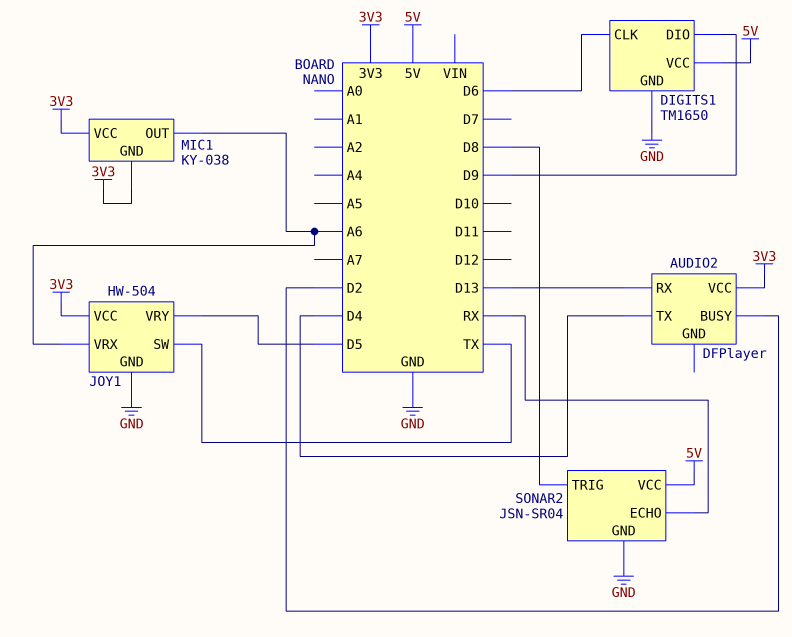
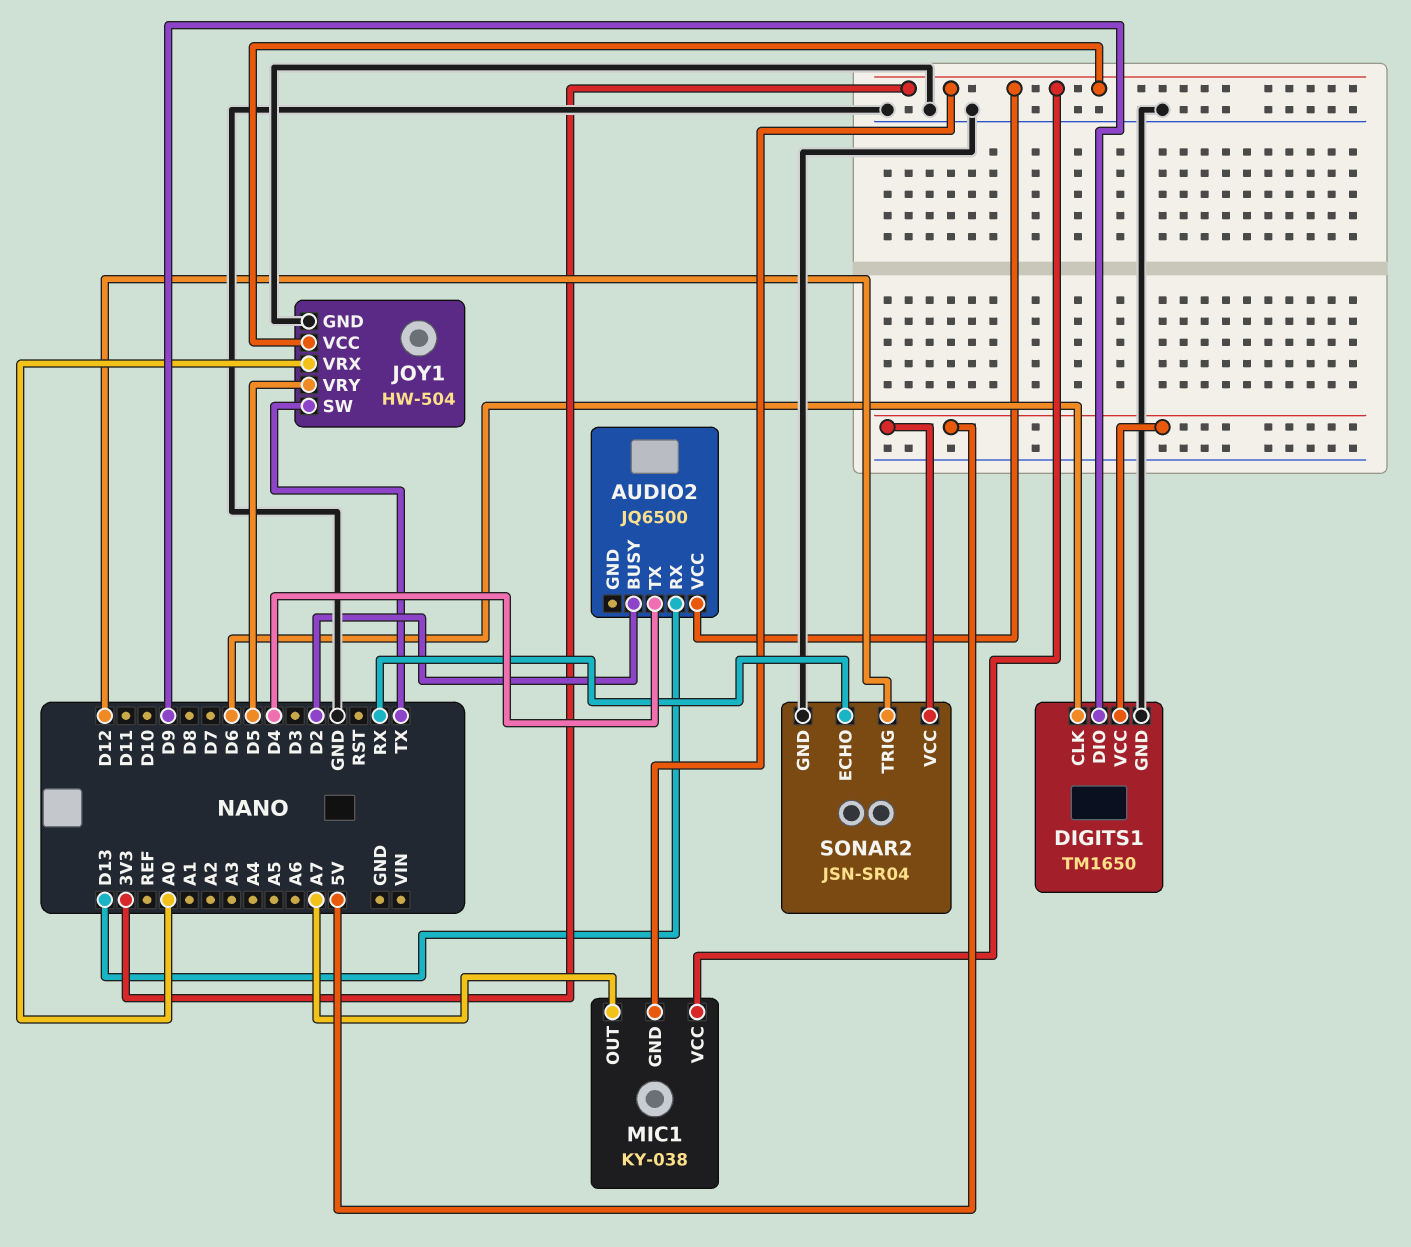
AUDIO2: DFPlayer -> JQ6500
JOY1 pin VRX: A6 -> A0
MIC1 pin OUT: A6 -> A7
SONAR2 pin TRIG: D8 -> D12

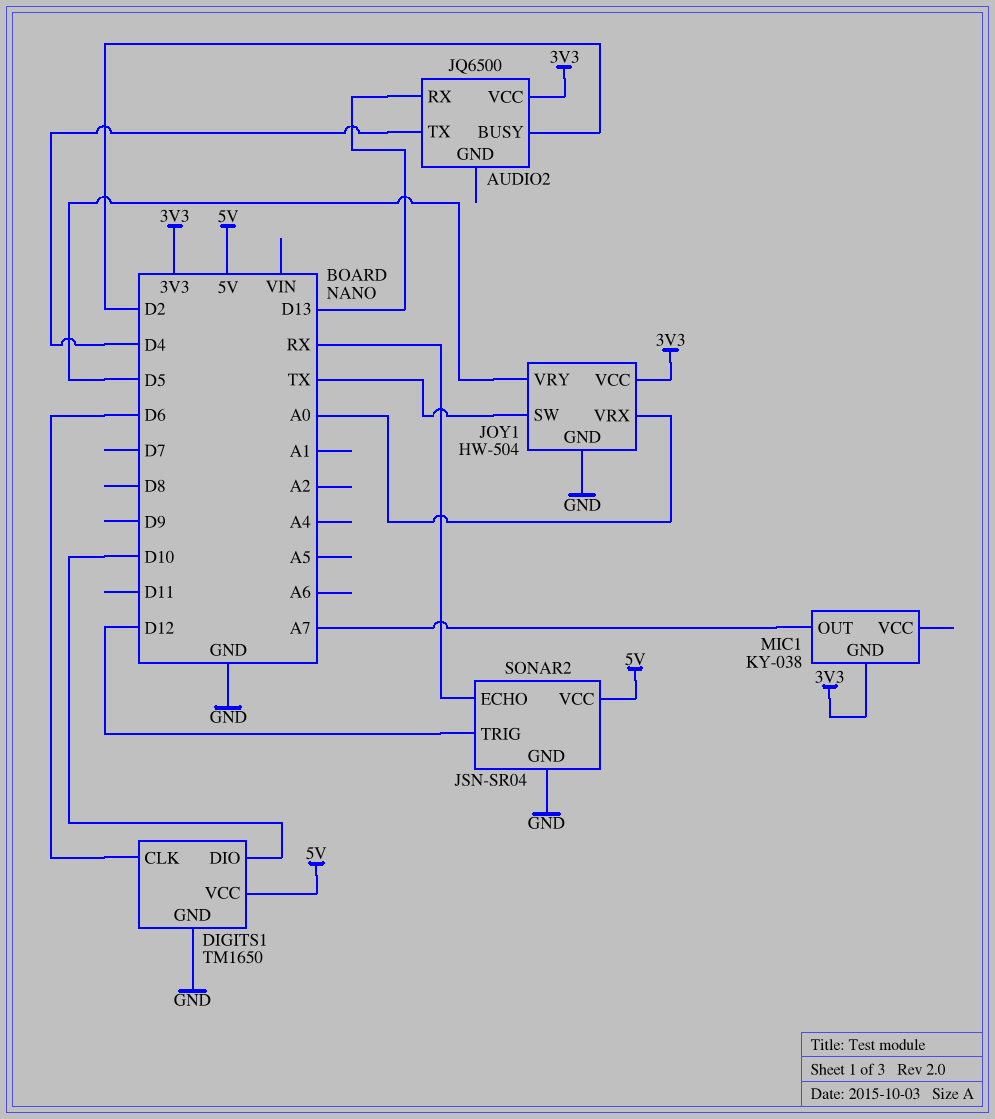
DIGITS1 pin DIO: D9 -> D10
MIC1 pin VCC: 3V3 -> none

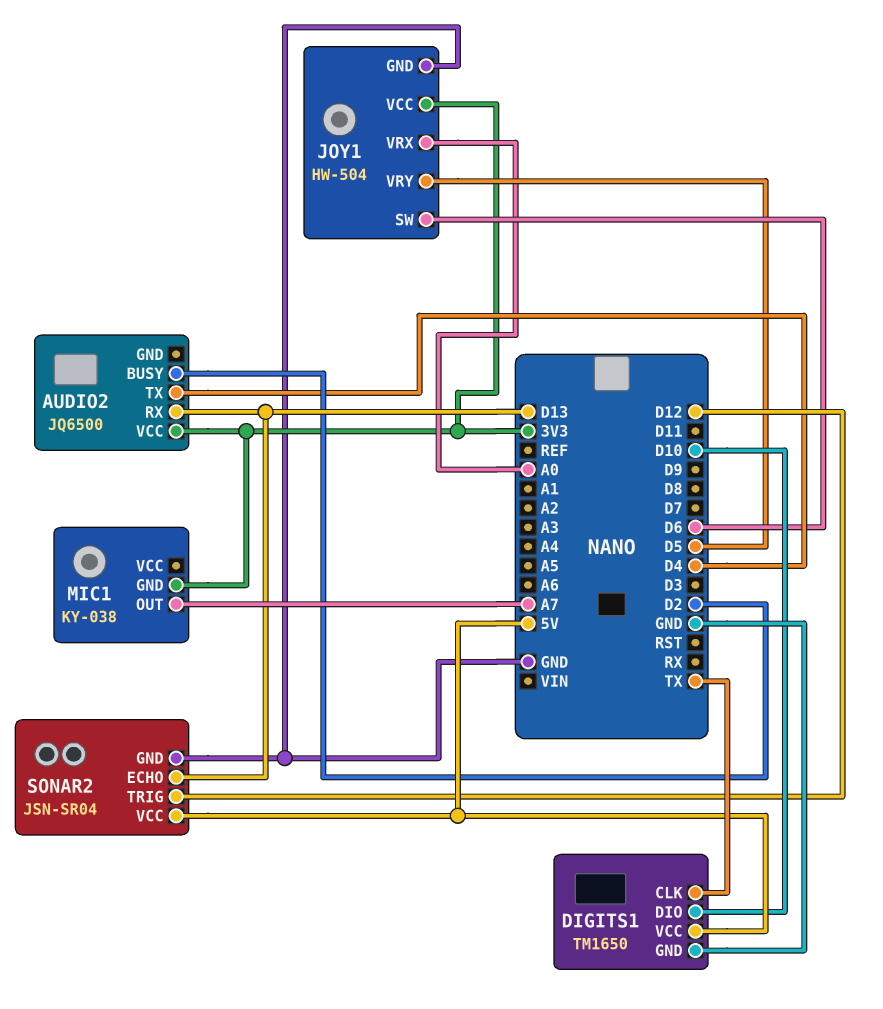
DIGITS1 pin CLK: D6 -> TX
JOY1 pin SW: TX -> D6
SONAR2 pin ECHO: RX -> D13

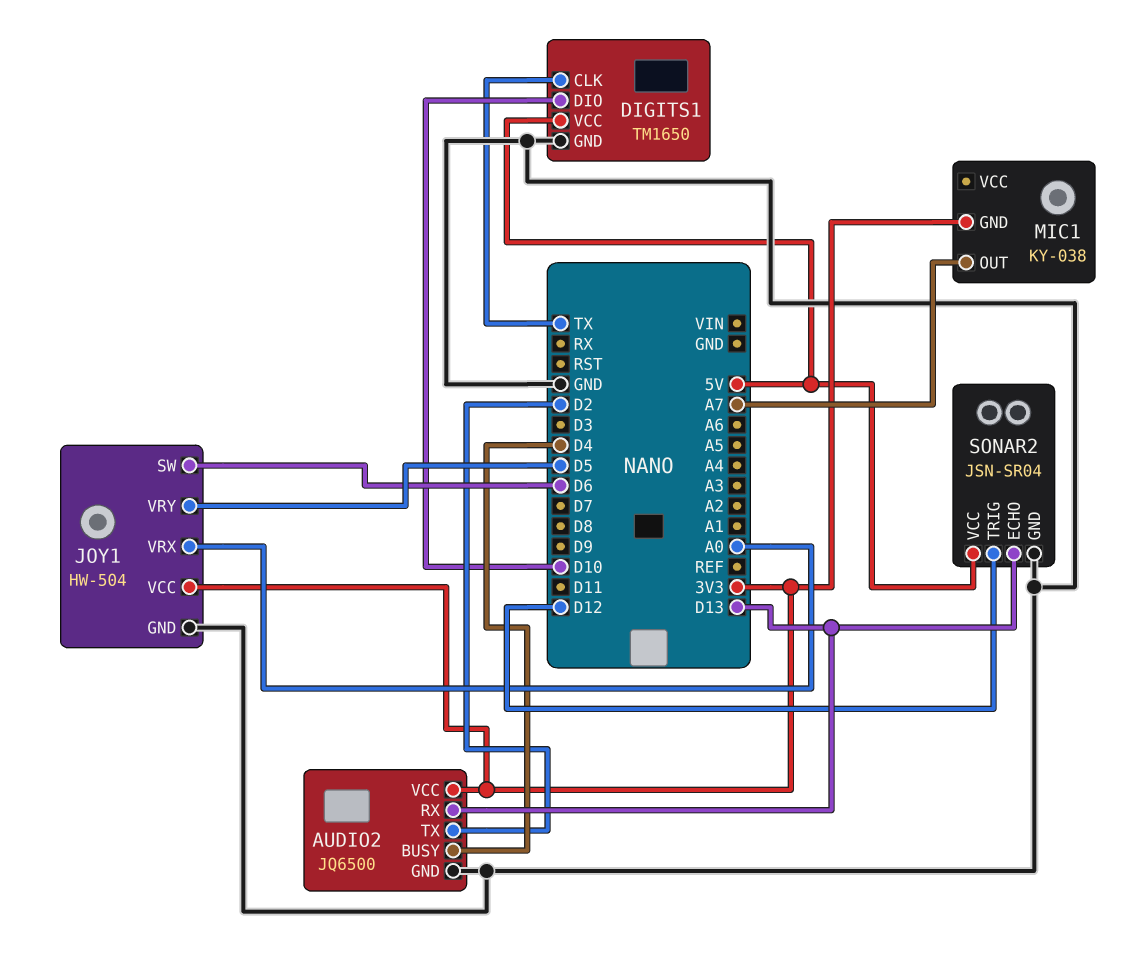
AUDIO2 pin BUSY: D2 -> D4
AUDIO2 pin GND: none -> GND
AUDIO2 pin TX: D4 -> D2

